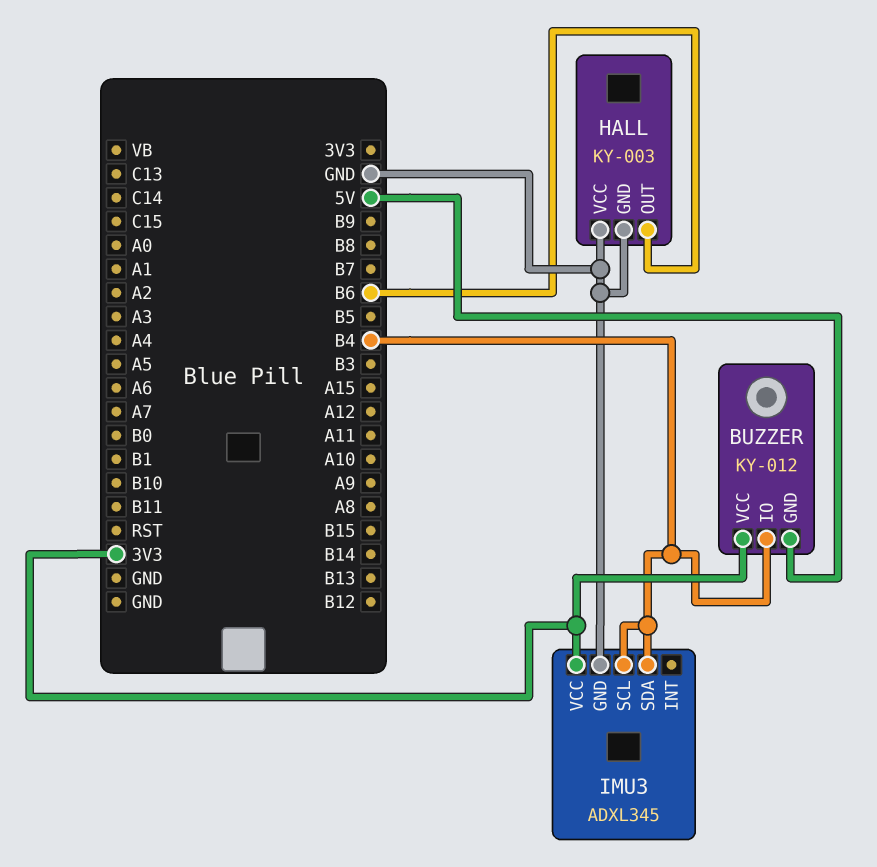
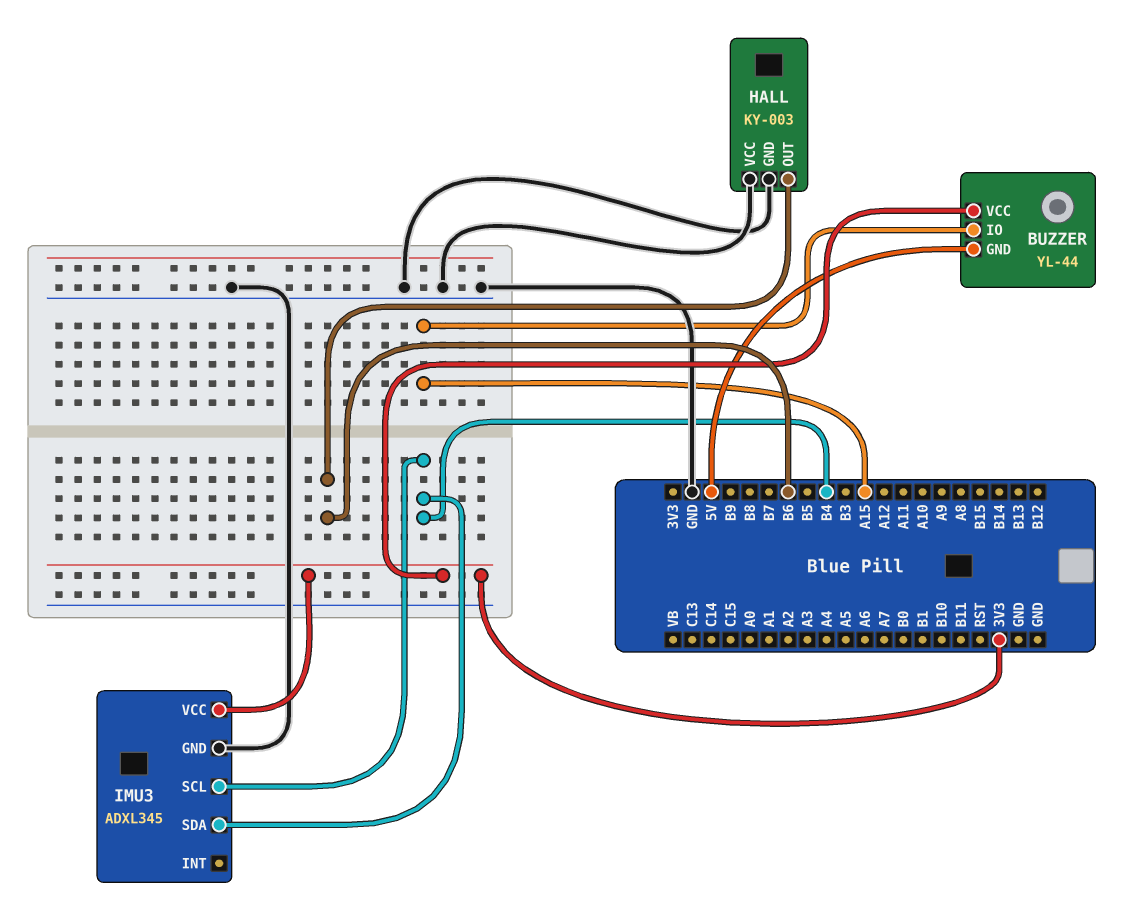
BUZZER: KY-012 -> YL-44
BUZZER pin IO: B4 -> A15

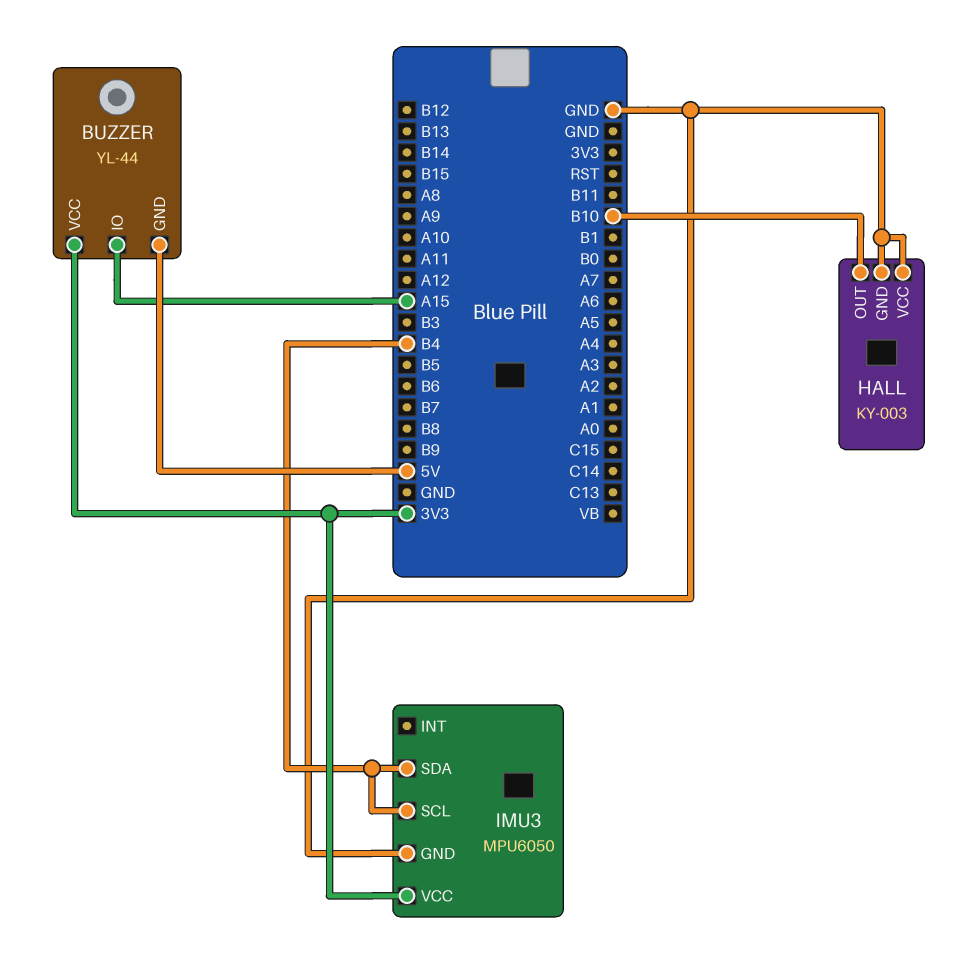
HALL pin OUT: B6 -> B10
IMU3: ADXL345 -> MPU6050

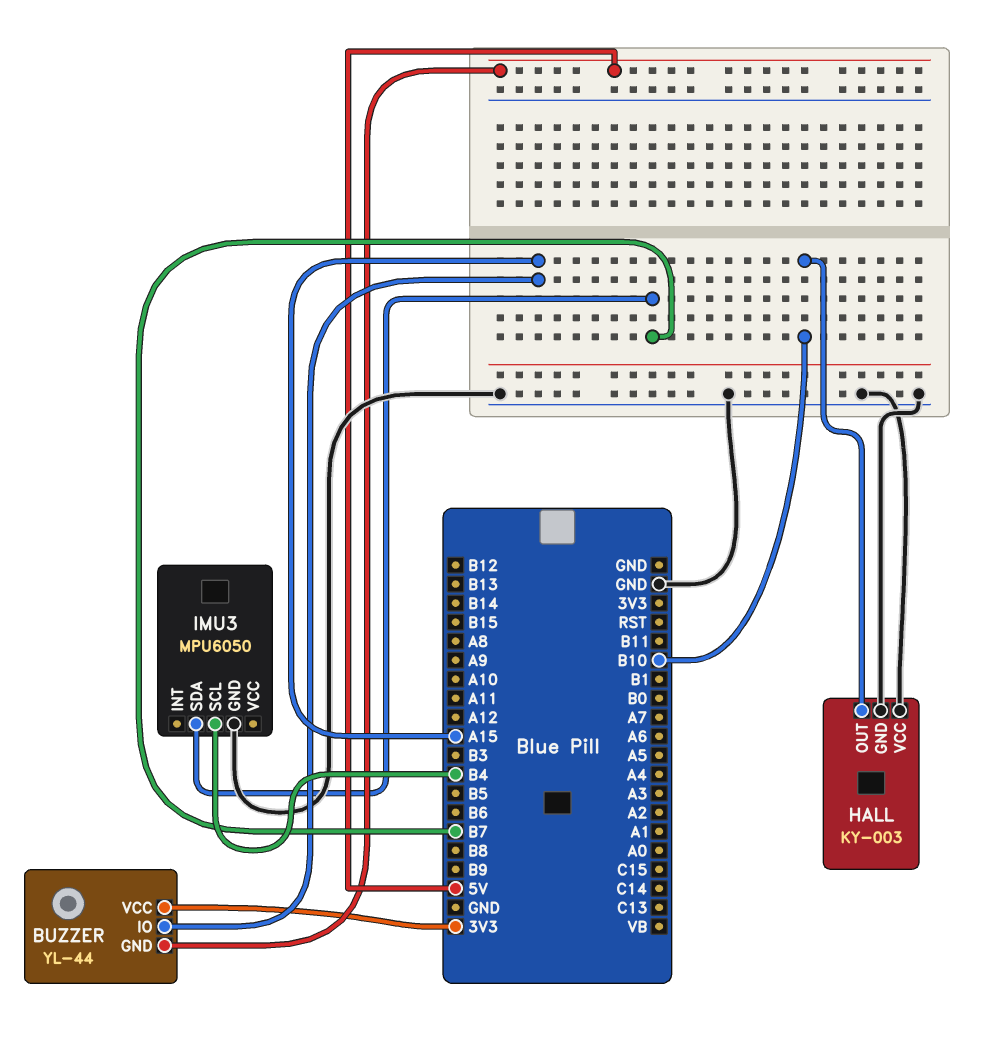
IMU3 pin SDA: B4 -> B7
IMU3 pin VCC: 3V3 -> none

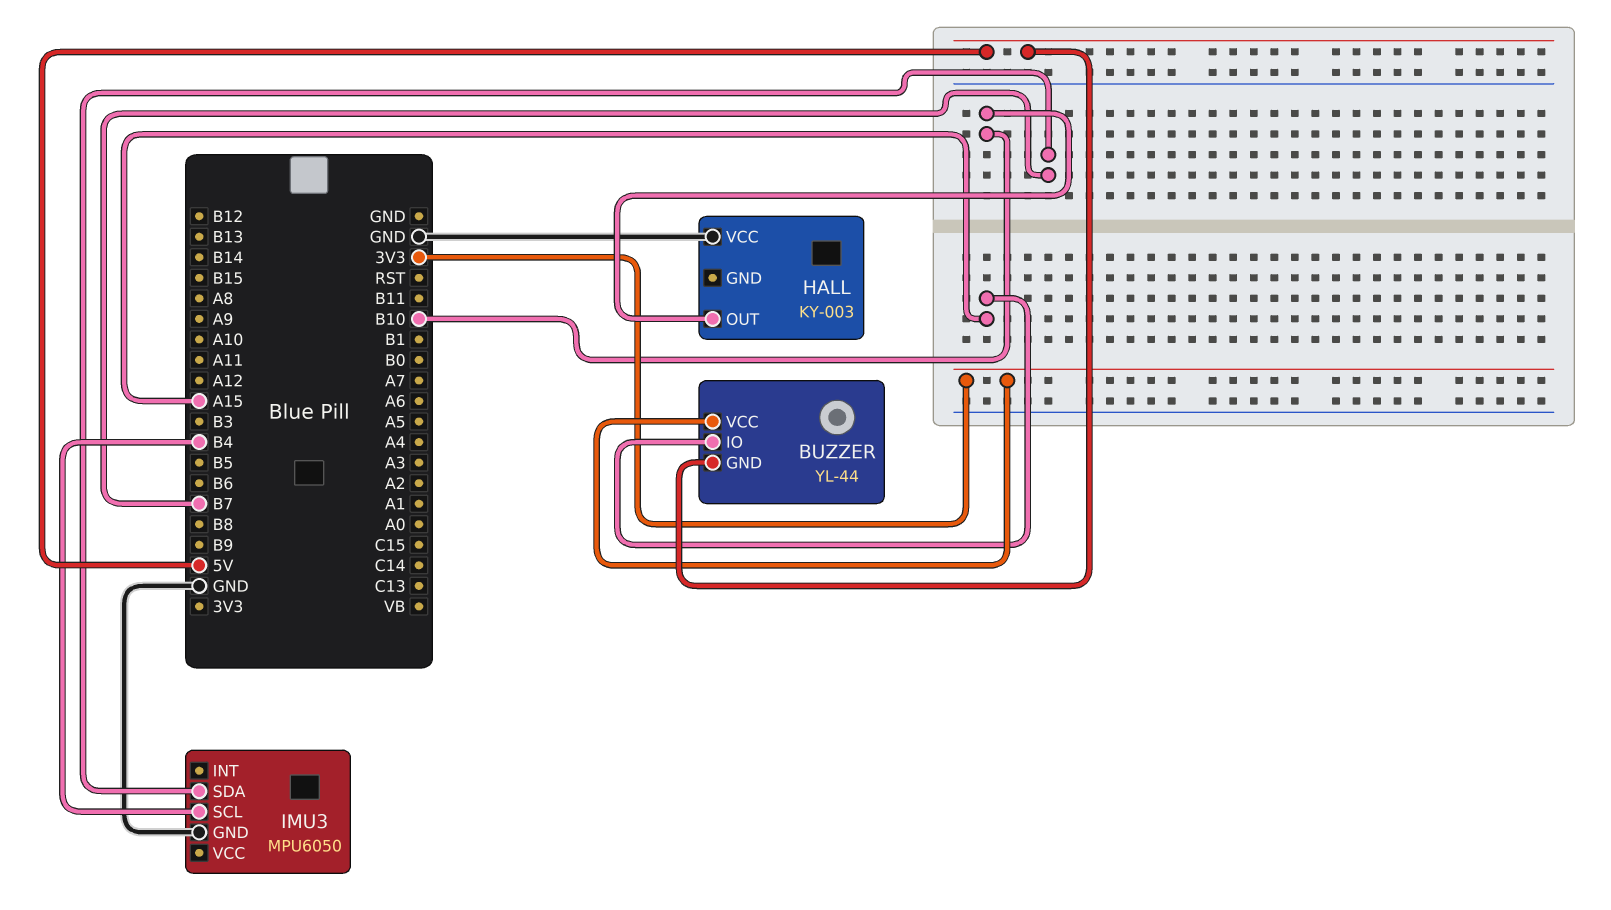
HALL pin GND: GND -> none

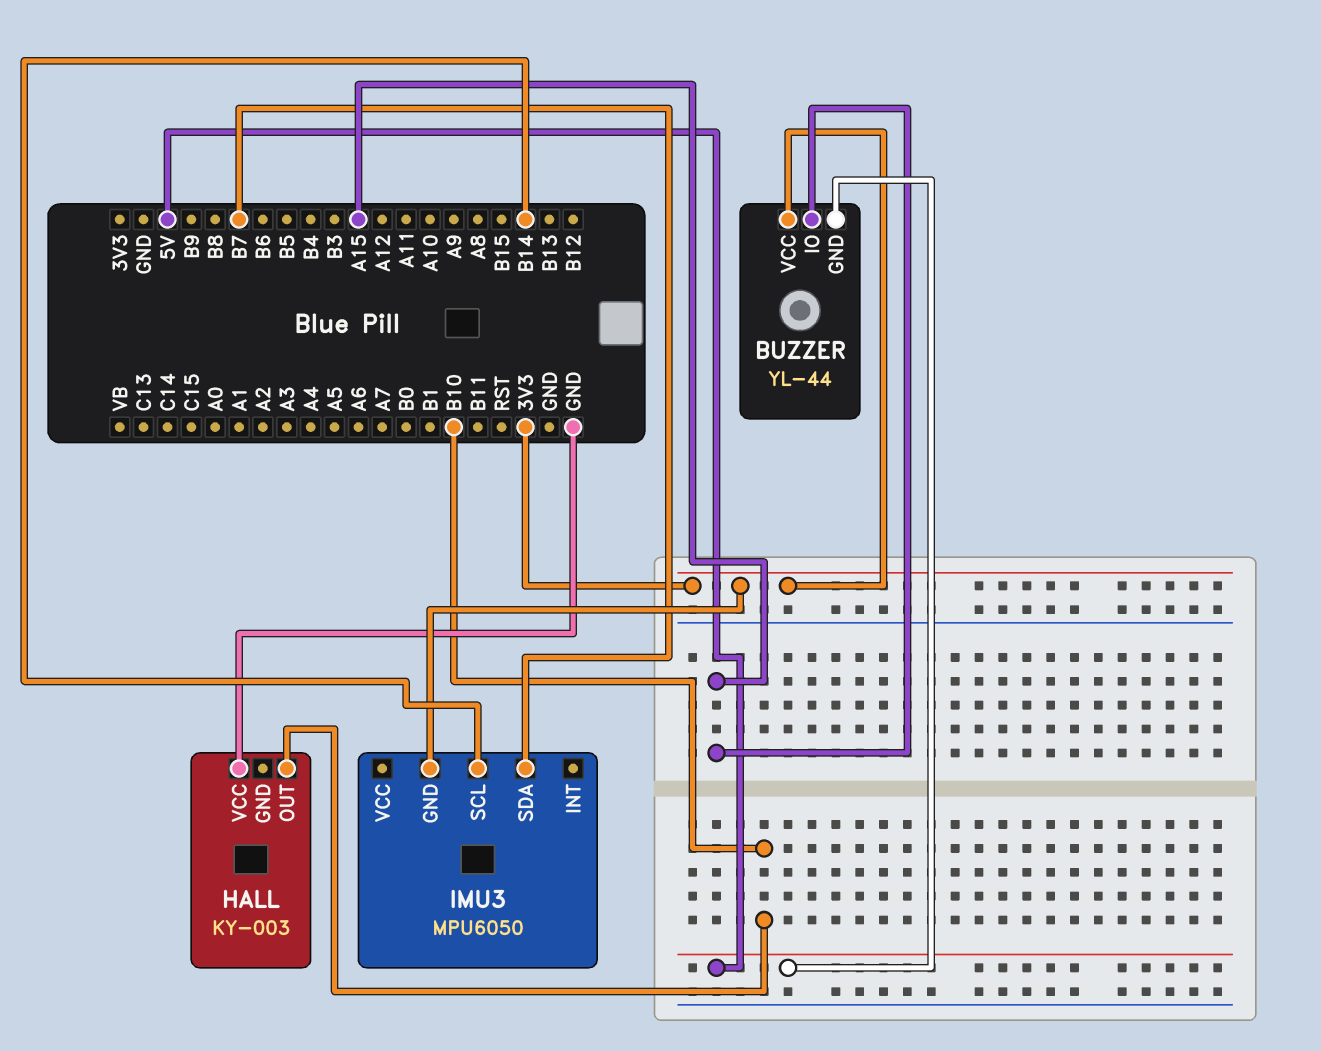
IMU3 pin GND: GND -> 3V3
IMU3 pin SCL: B4 -> B14

